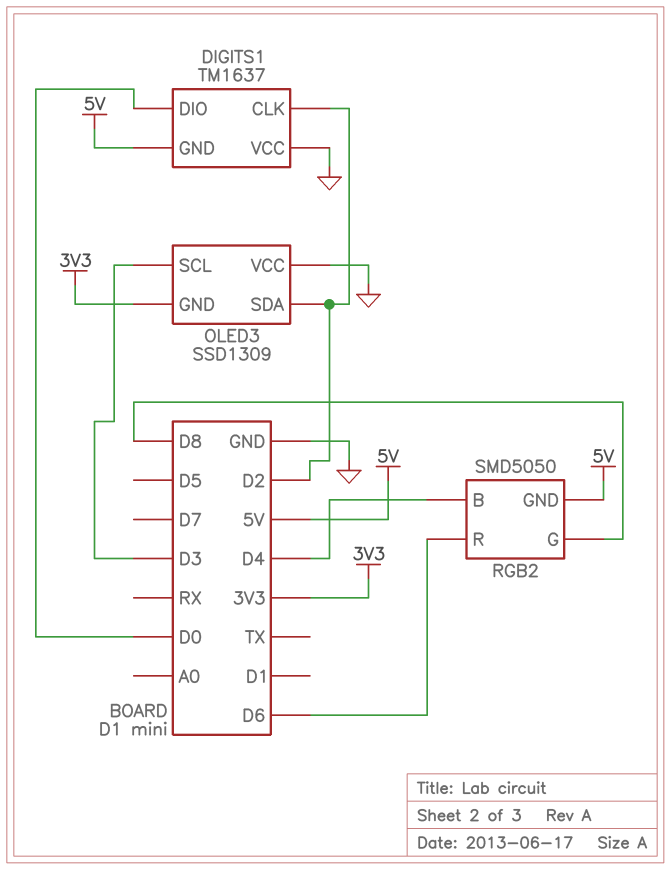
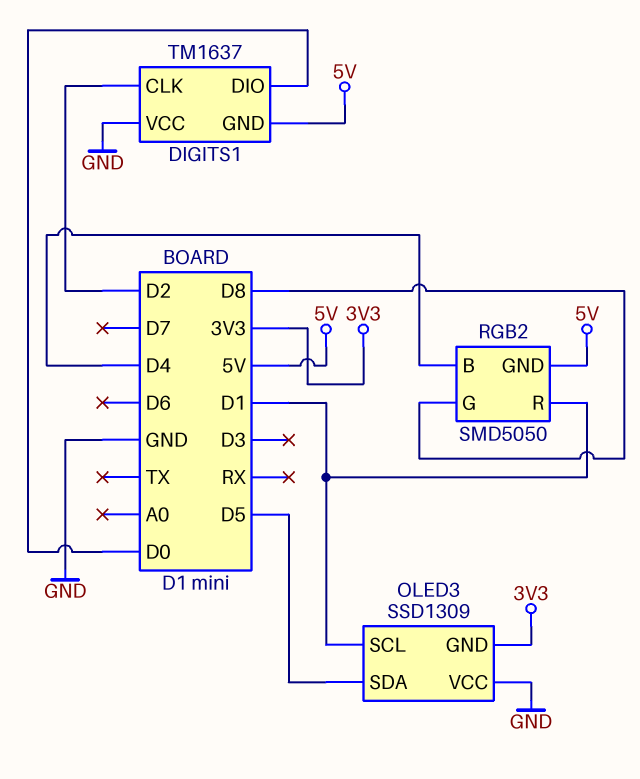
OLED3 pin SCL: D3 -> D1
OLED3 pin SDA: D2 -> D5
RGB2 pin R: D6 -> D1

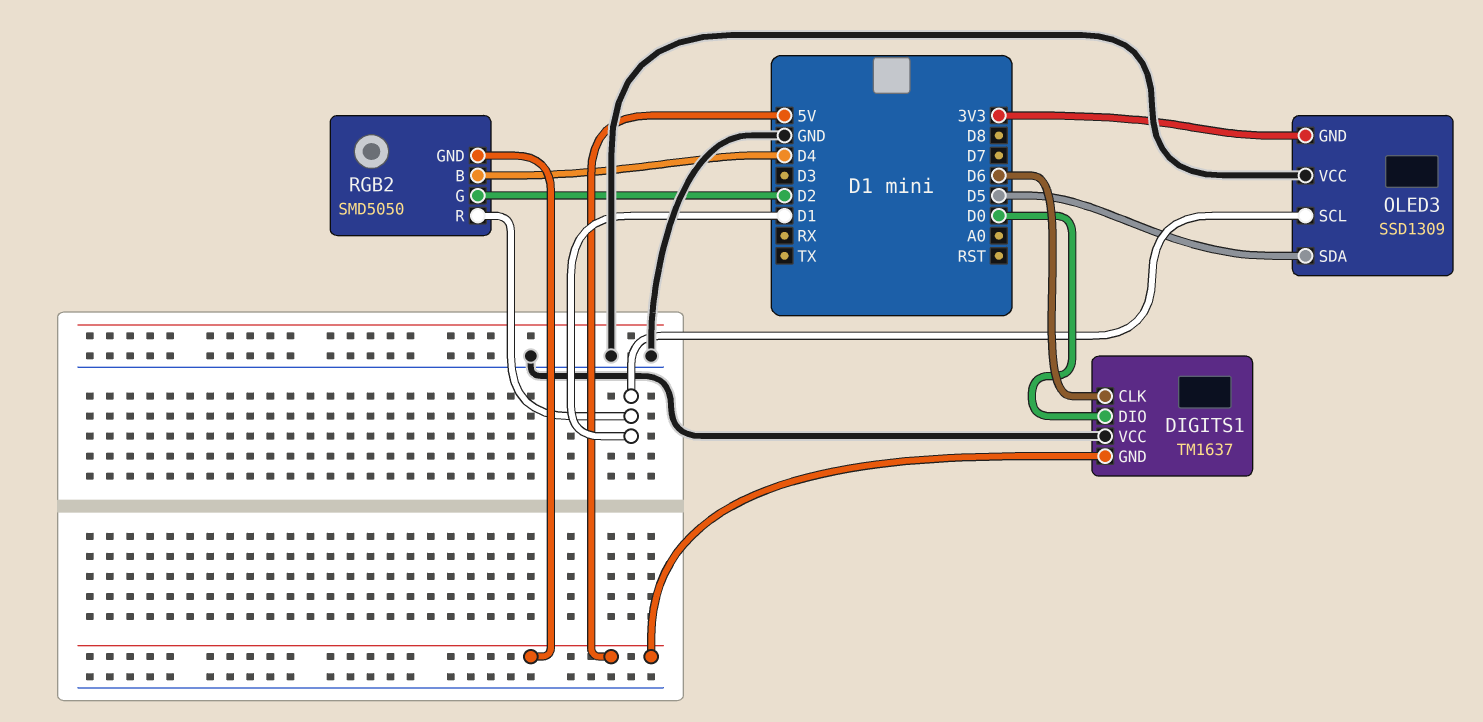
DIGITS1 pin CLK: D2 -> D6
RGB2 pin G: D8 -> D2

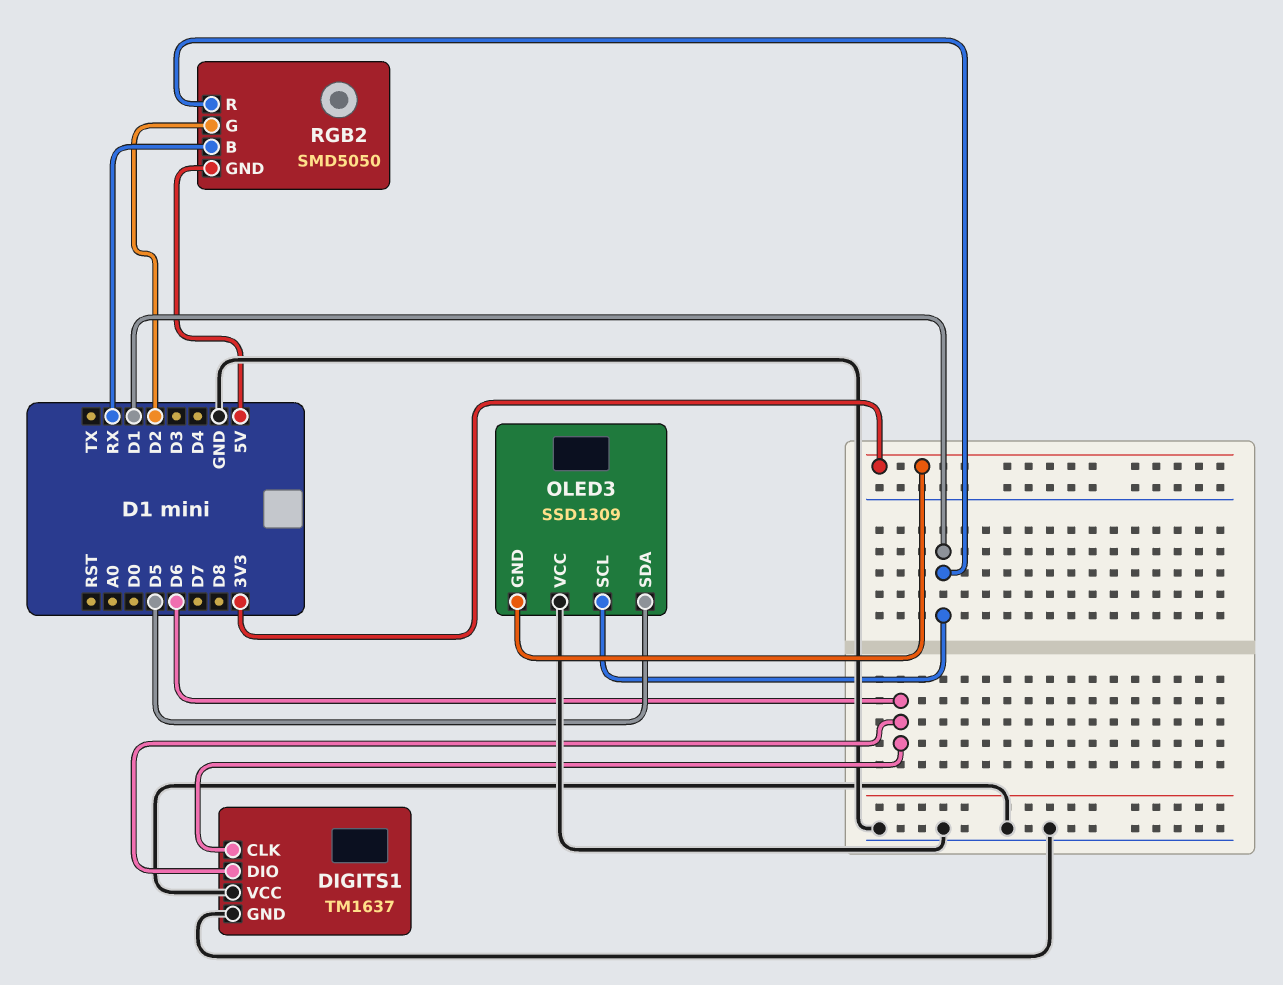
DIGITS1 pin DIO: D0 -> D6
DIGITS1 pin GND: 5V -> GND
RGB2 pin B: D4 -> RX

